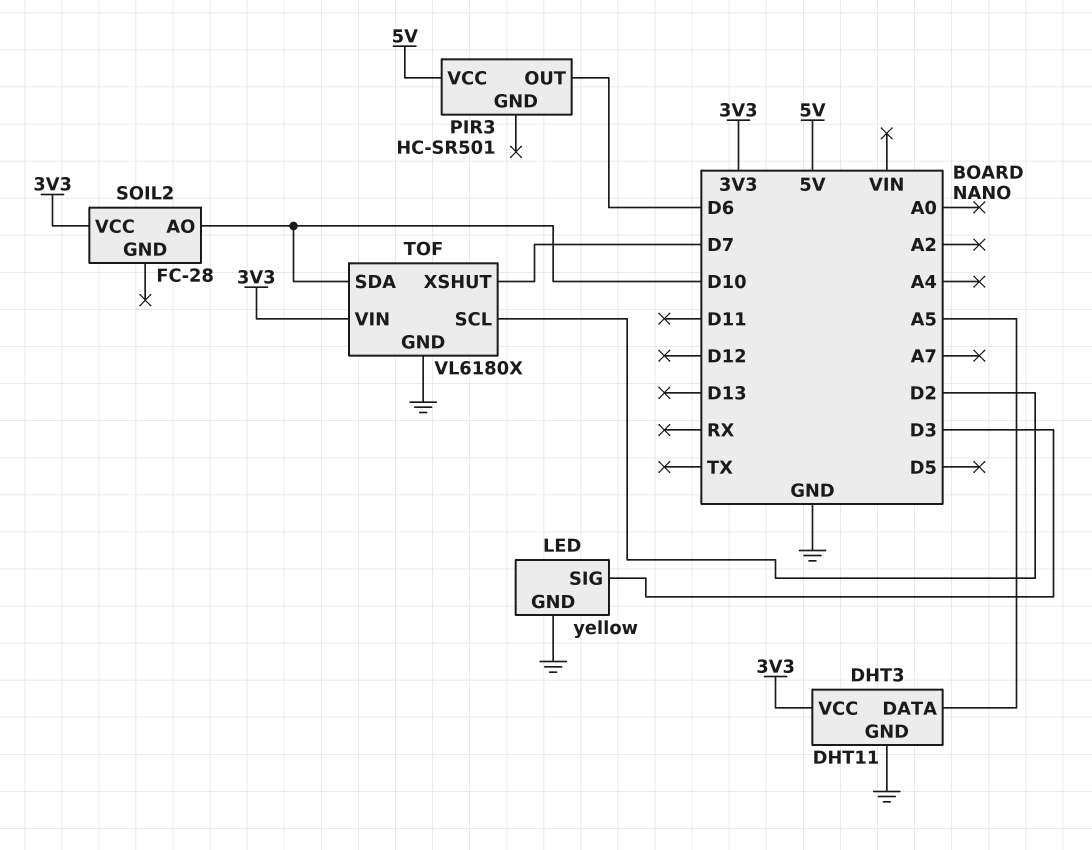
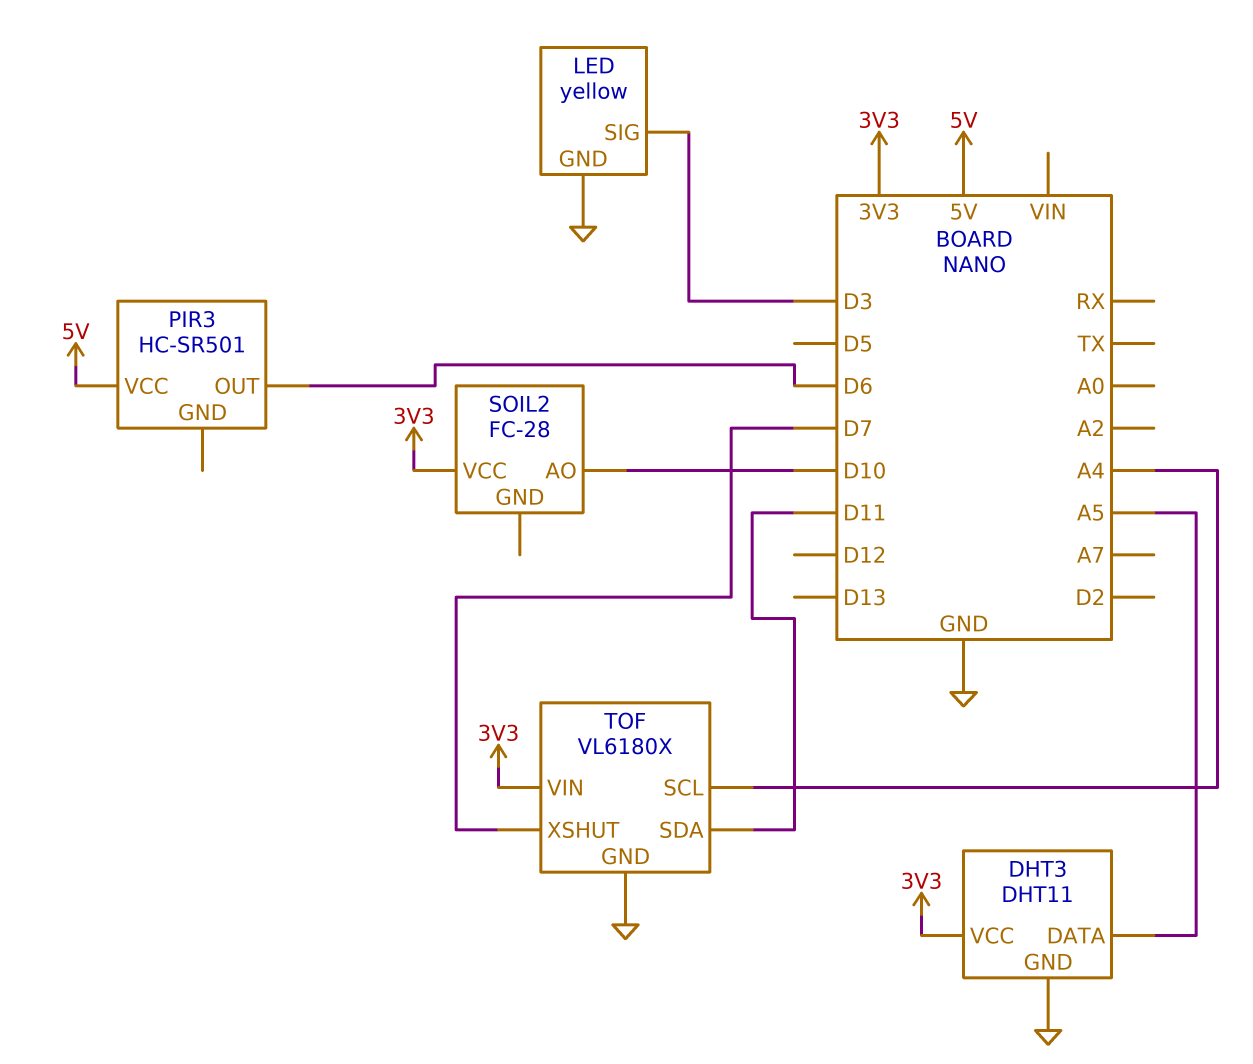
TOF pin SCL: D2 -> A4
TOF pin SDA: D10 -> D11

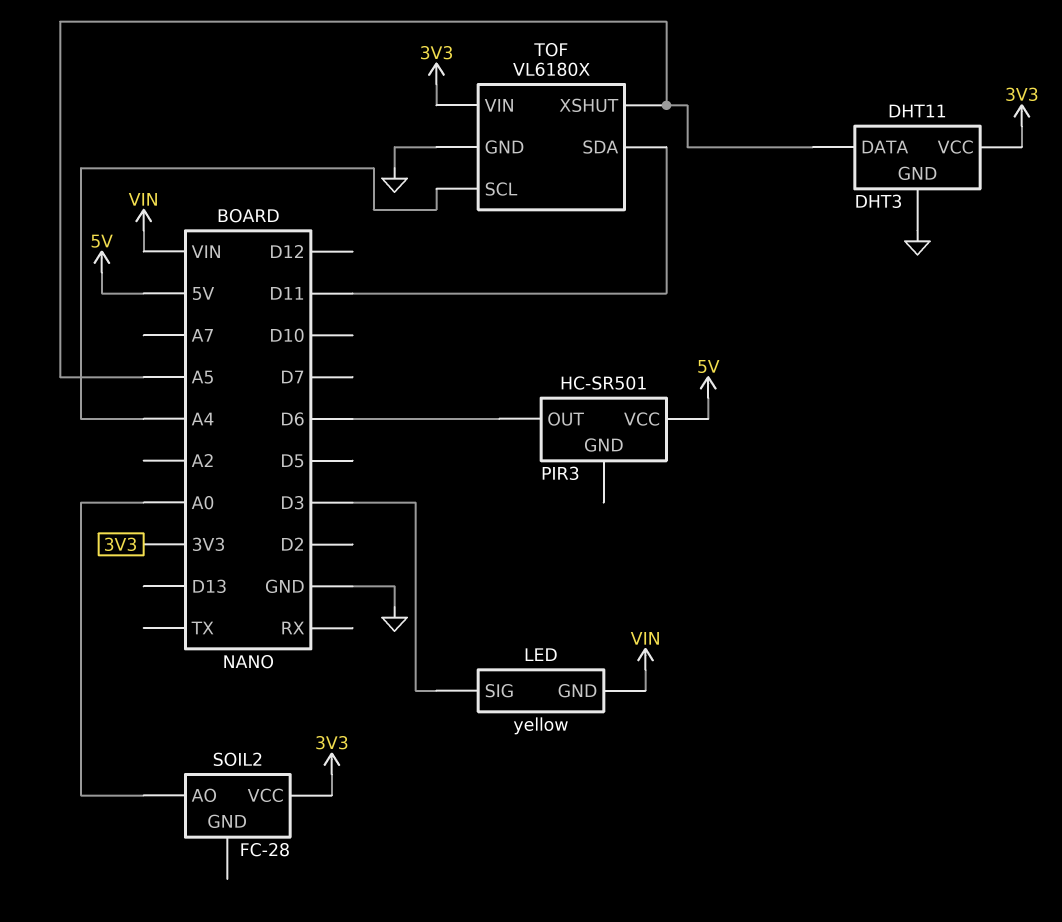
LED pin GND: GND -> VIN
SOIL2 pin AO: D10 -> A0
TOF pin XSHUT: D7 -> A5

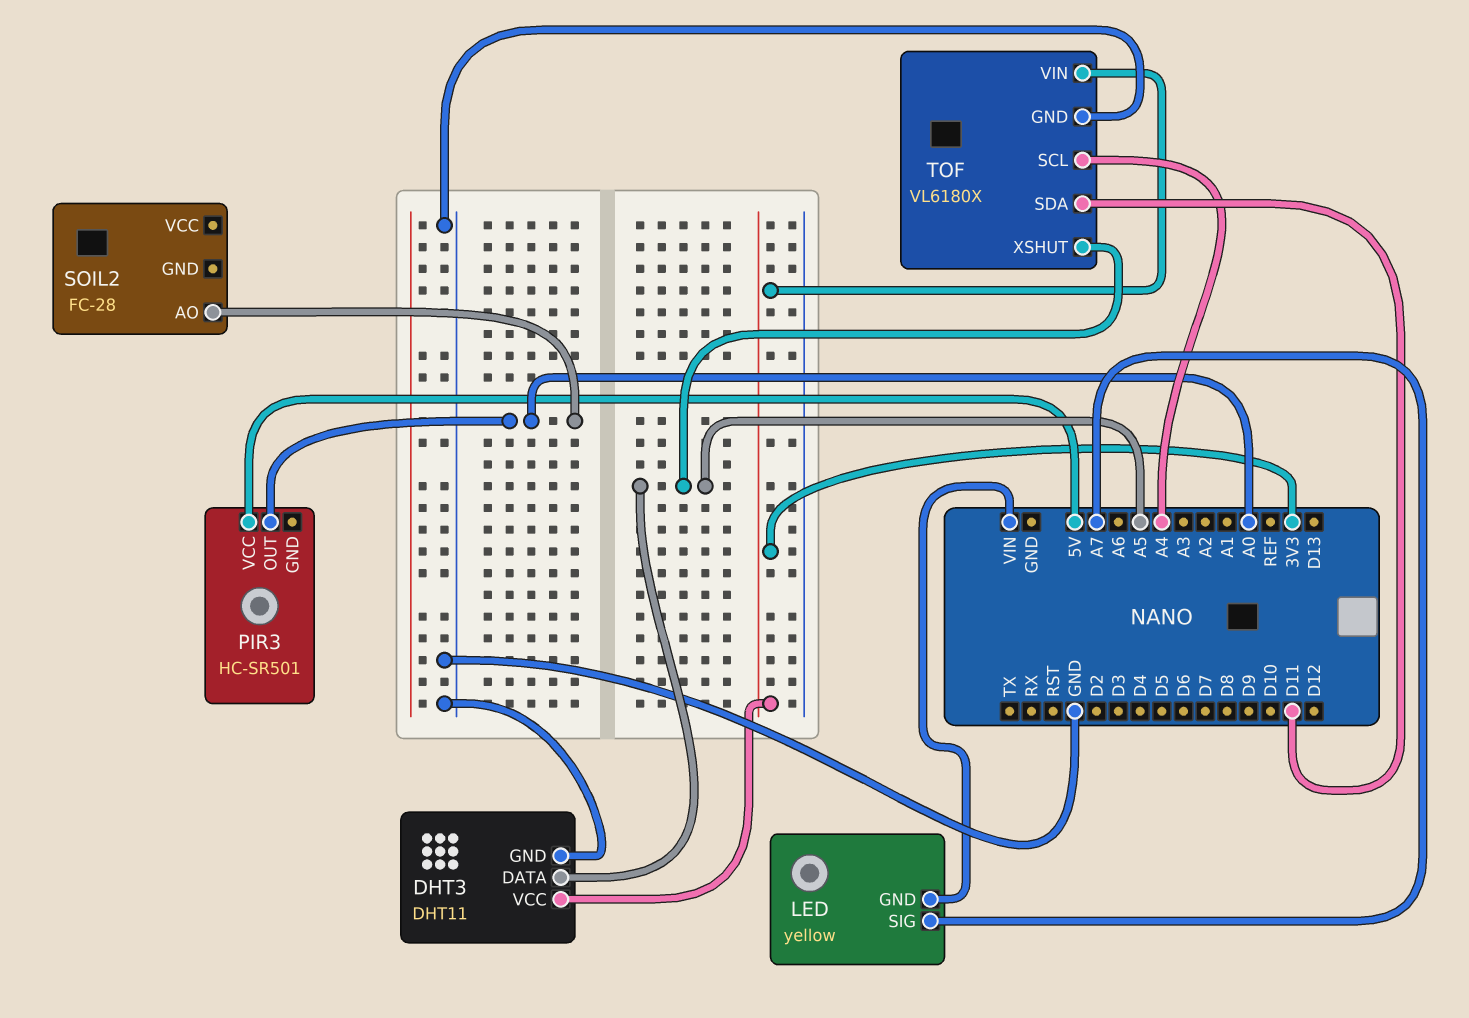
LED pin SIG: D3 -> A7
PIR3 pin OUT: D6 -> A0
SOIL2 pin VCC: 3V3 -> none

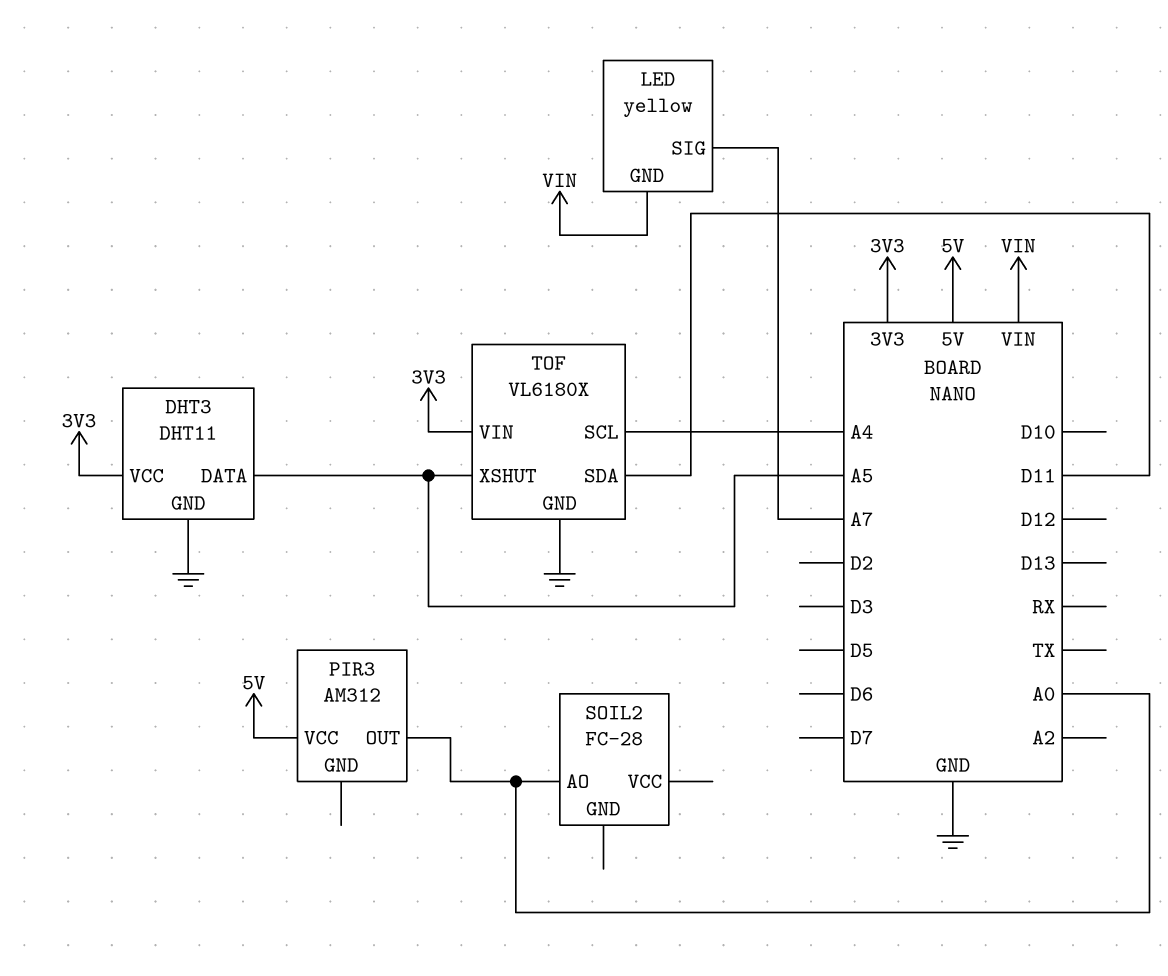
PIR3: HC-SR501 -> AM312

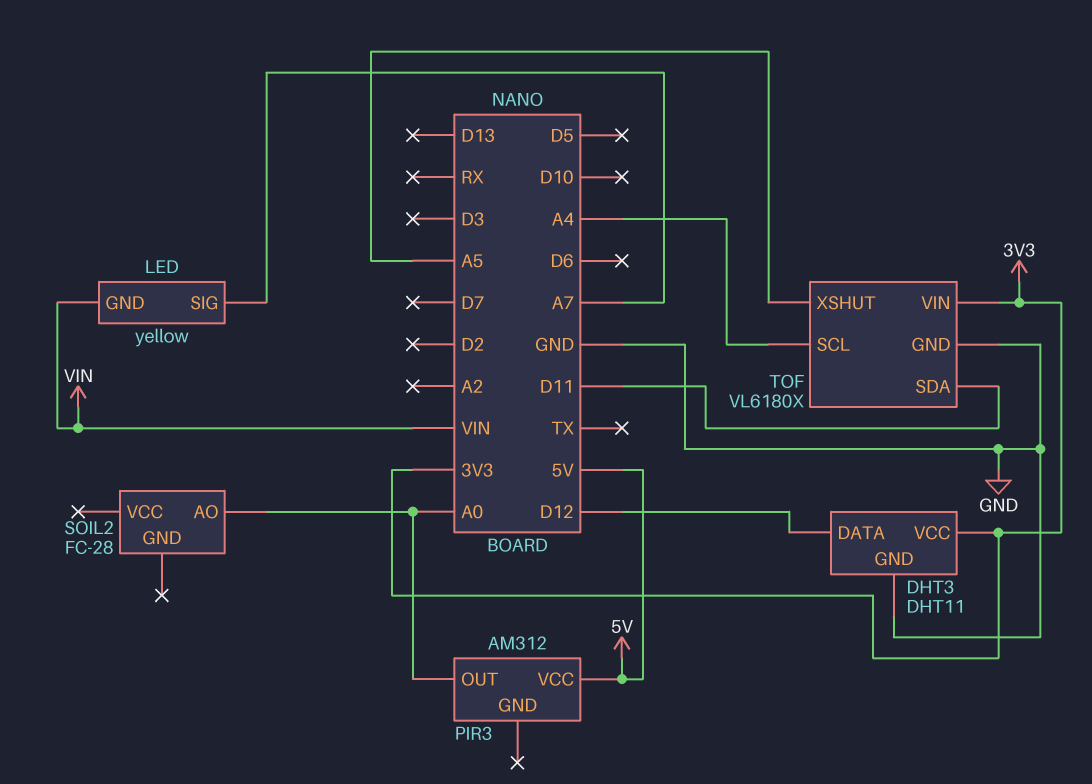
DHT3 pin DATA: A5 -> D12

